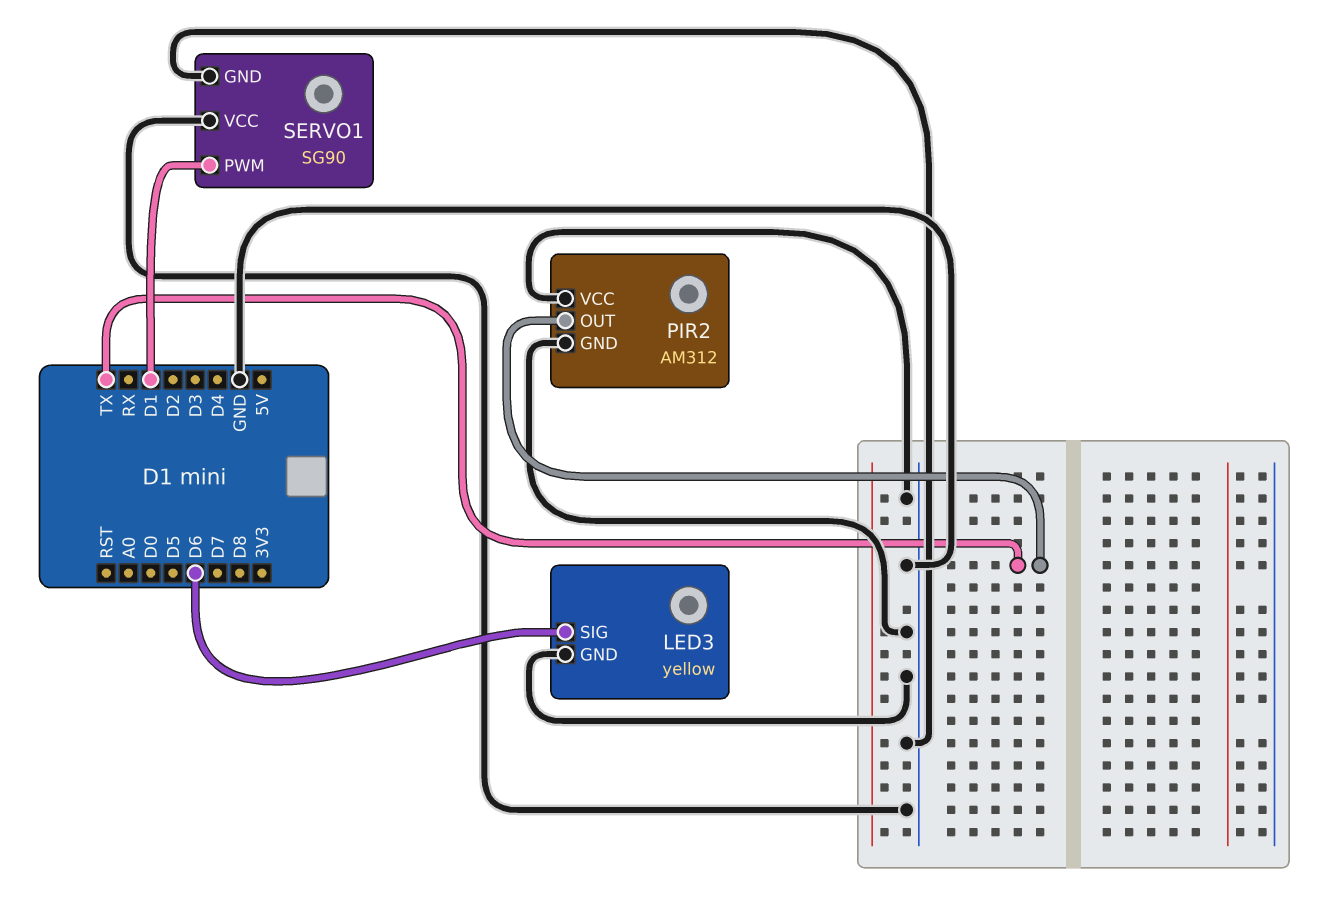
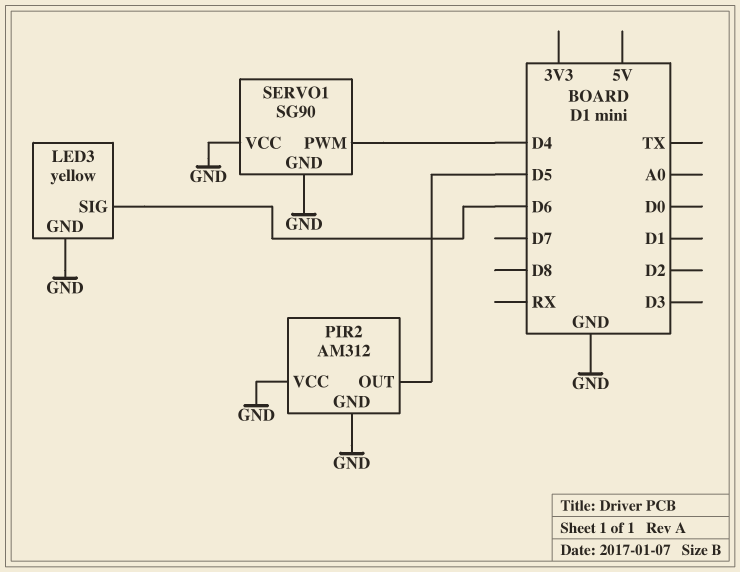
PIR2 pin OUT: TX -> D5
SERVO1 pin PWM: D1 -> D4

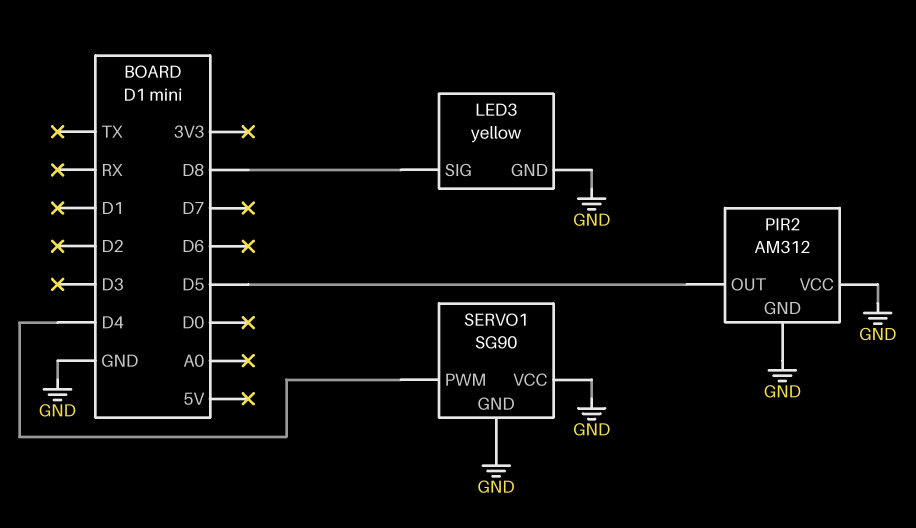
LED3 pin SIG: D6 -> D8

